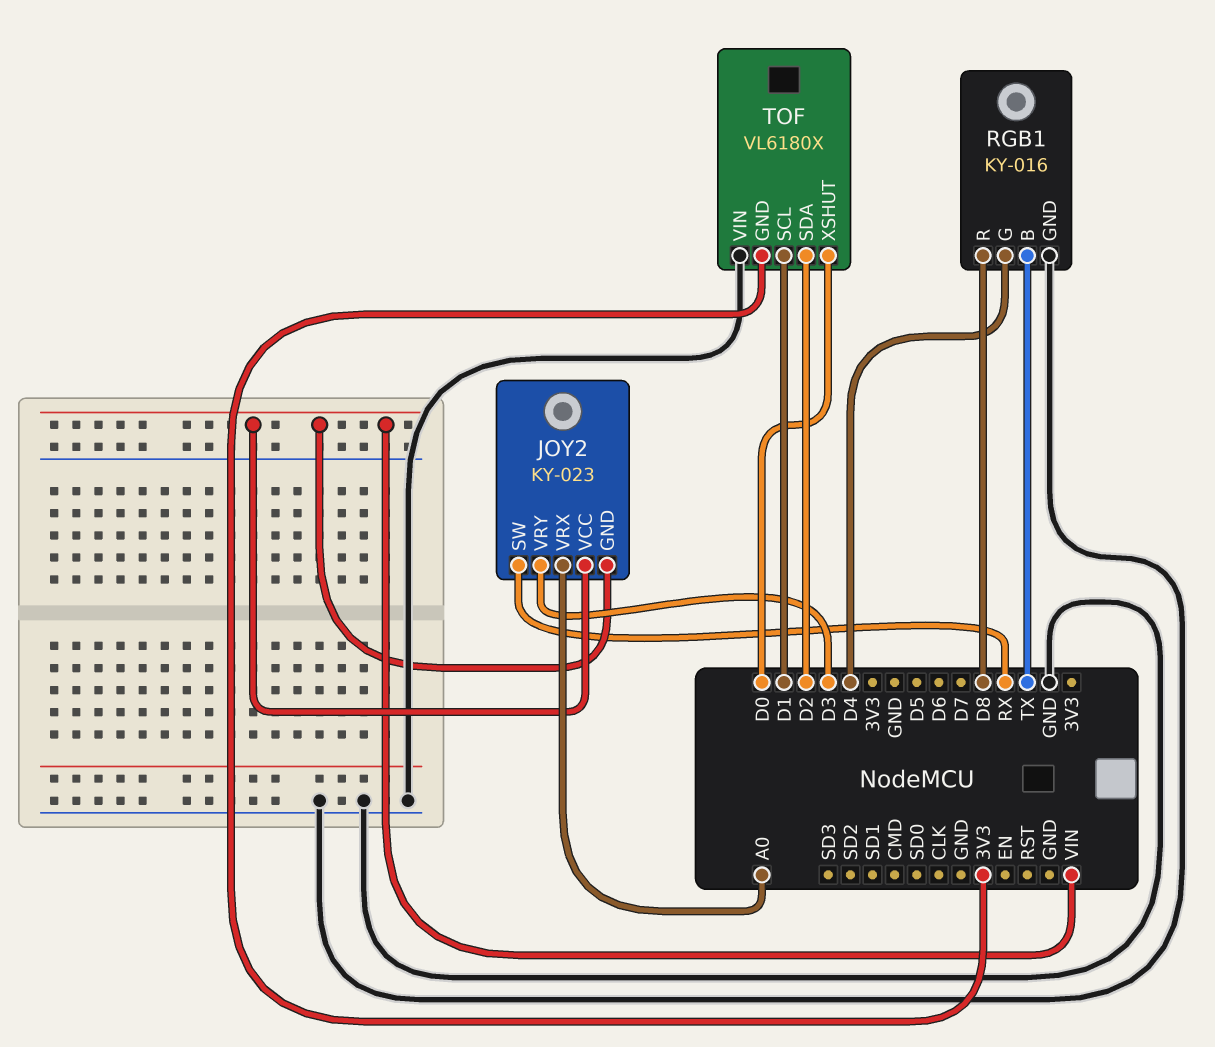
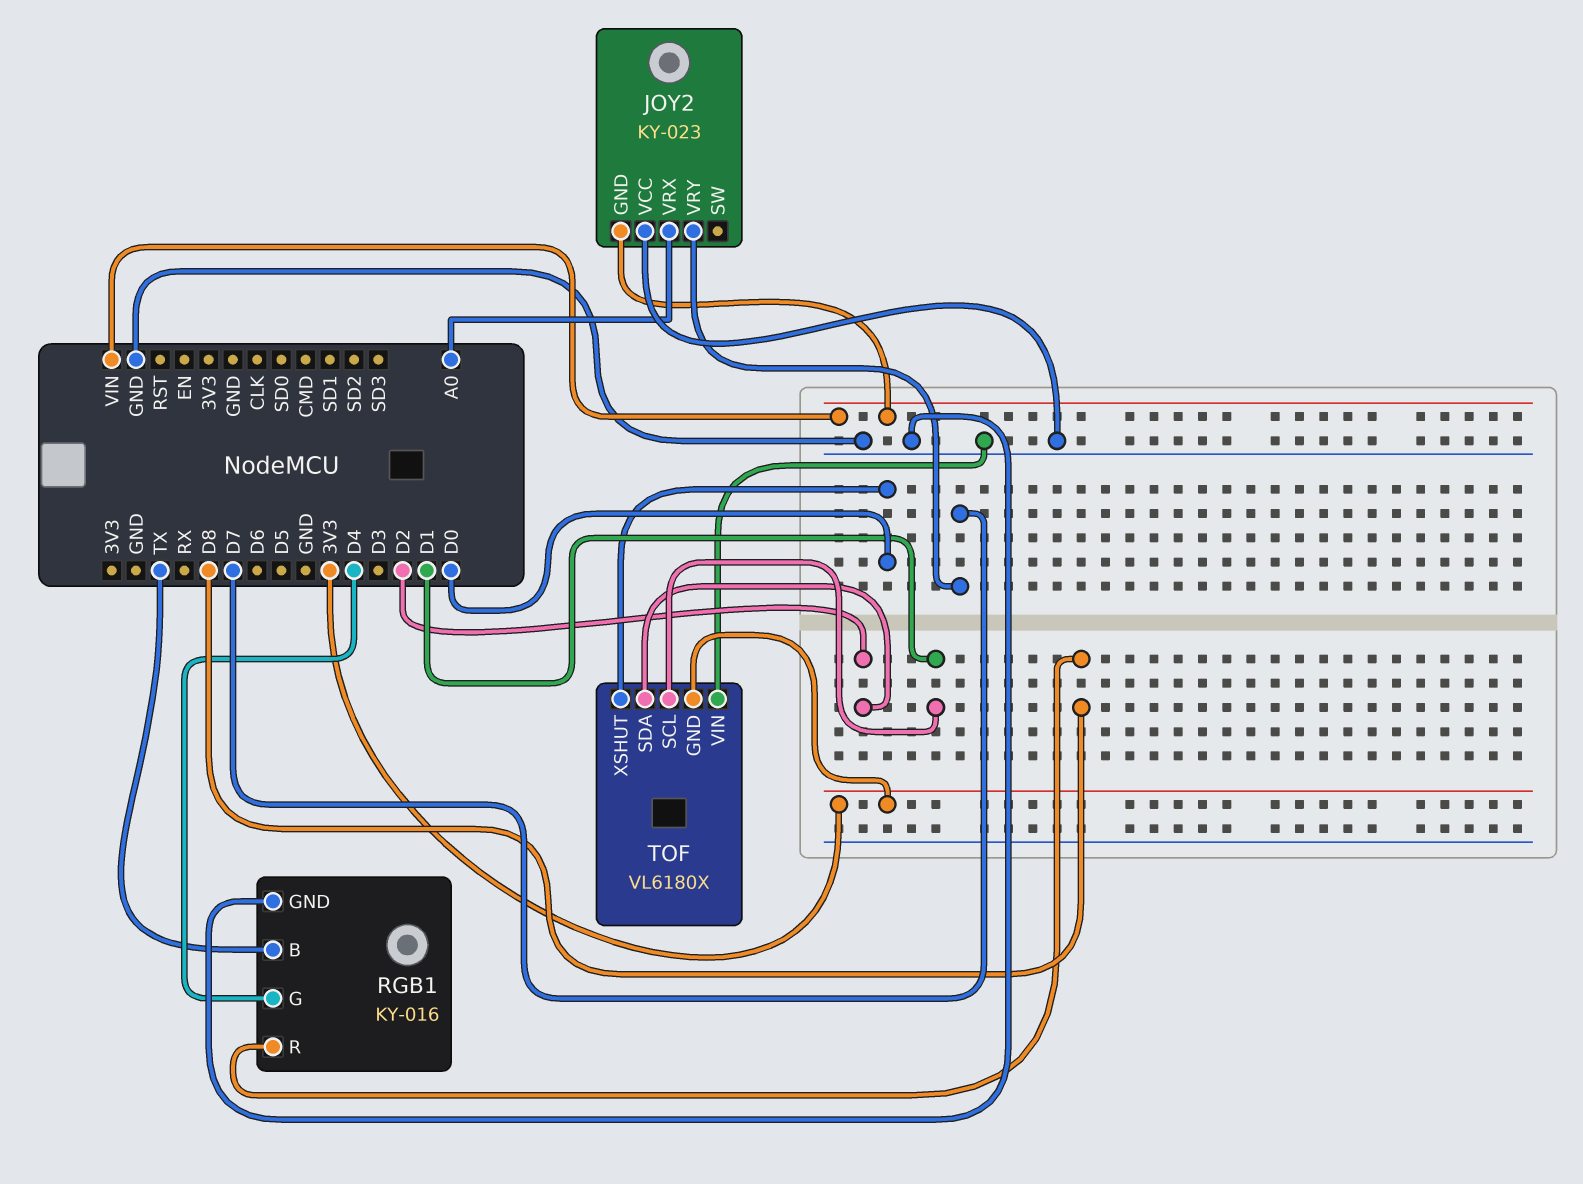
JOY2 pin SW: RX -> none
JOY2 pin VCC: VIN -> GND
JOY2 pin VRY: D3 -> D7

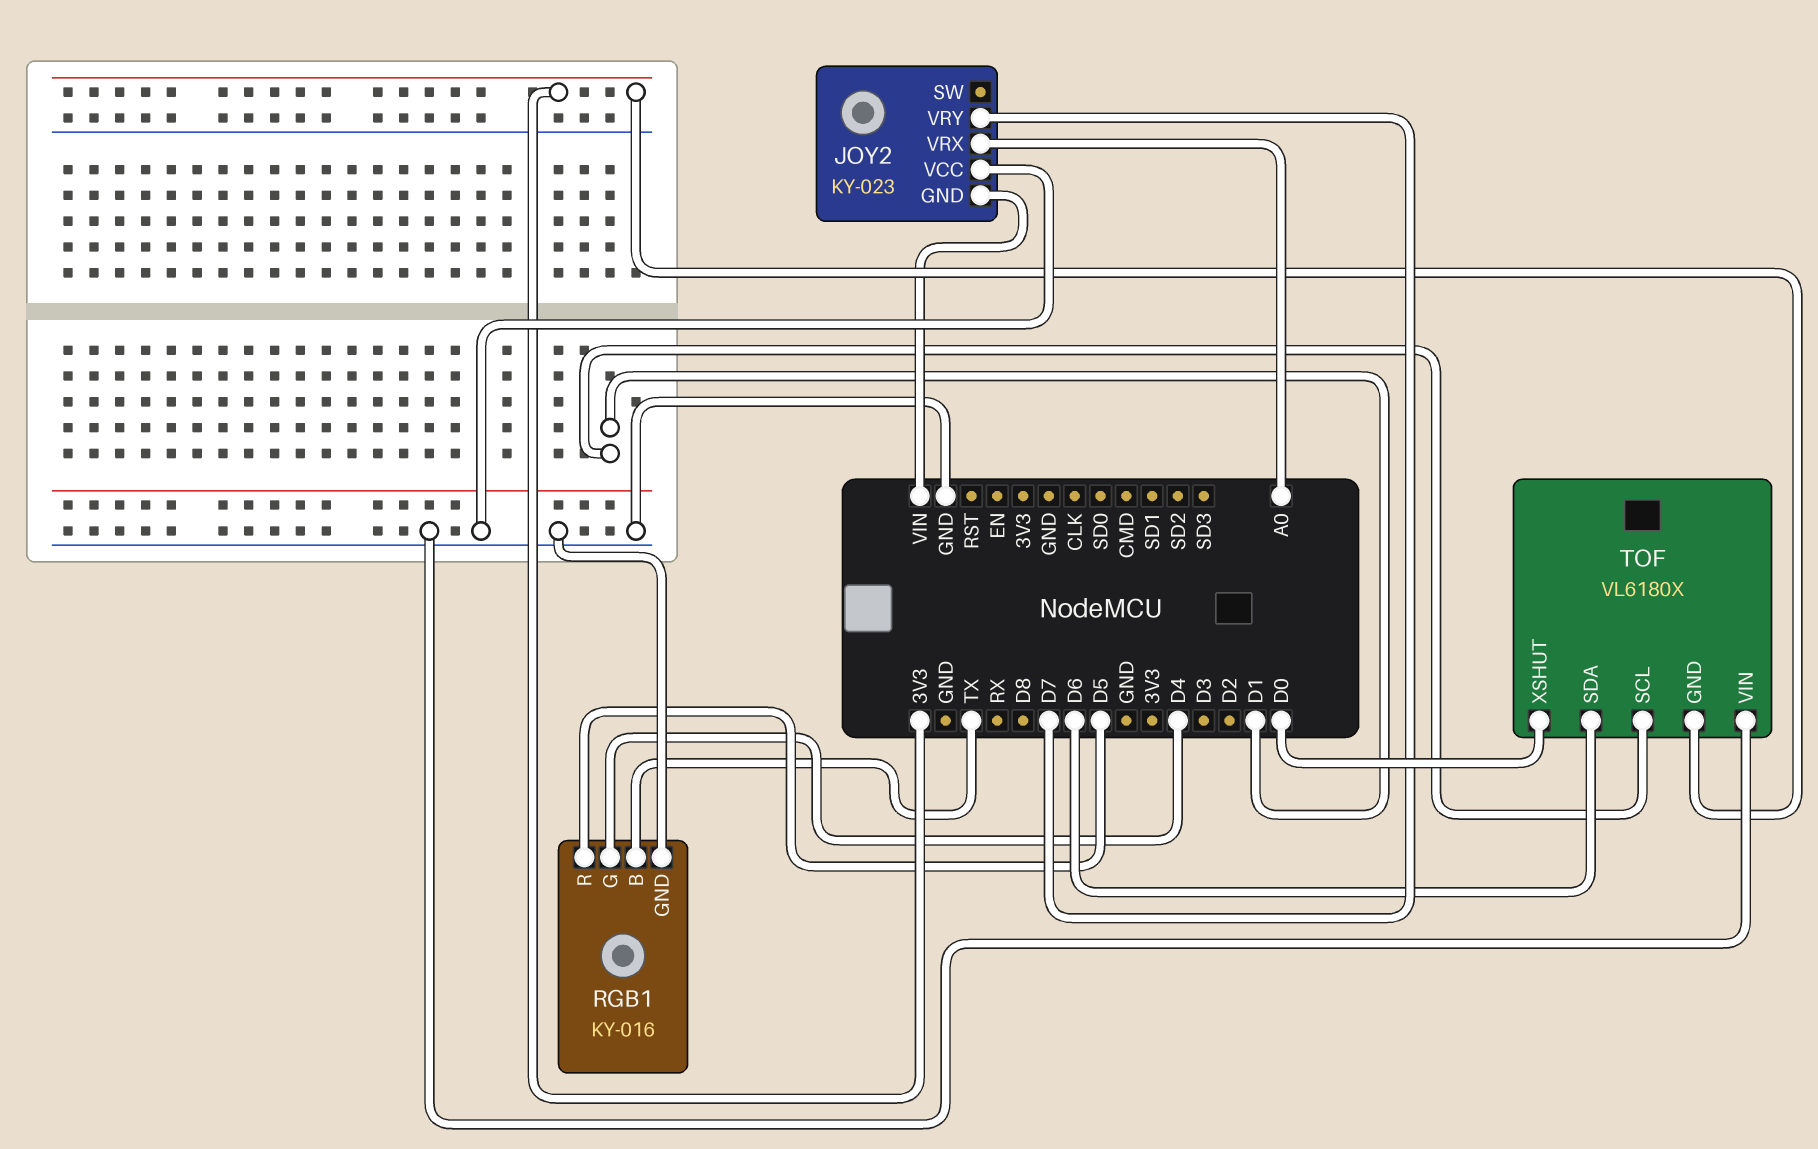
RGB1 pin R: D8 -> D5
TOF pin SDA: D2 -> D6

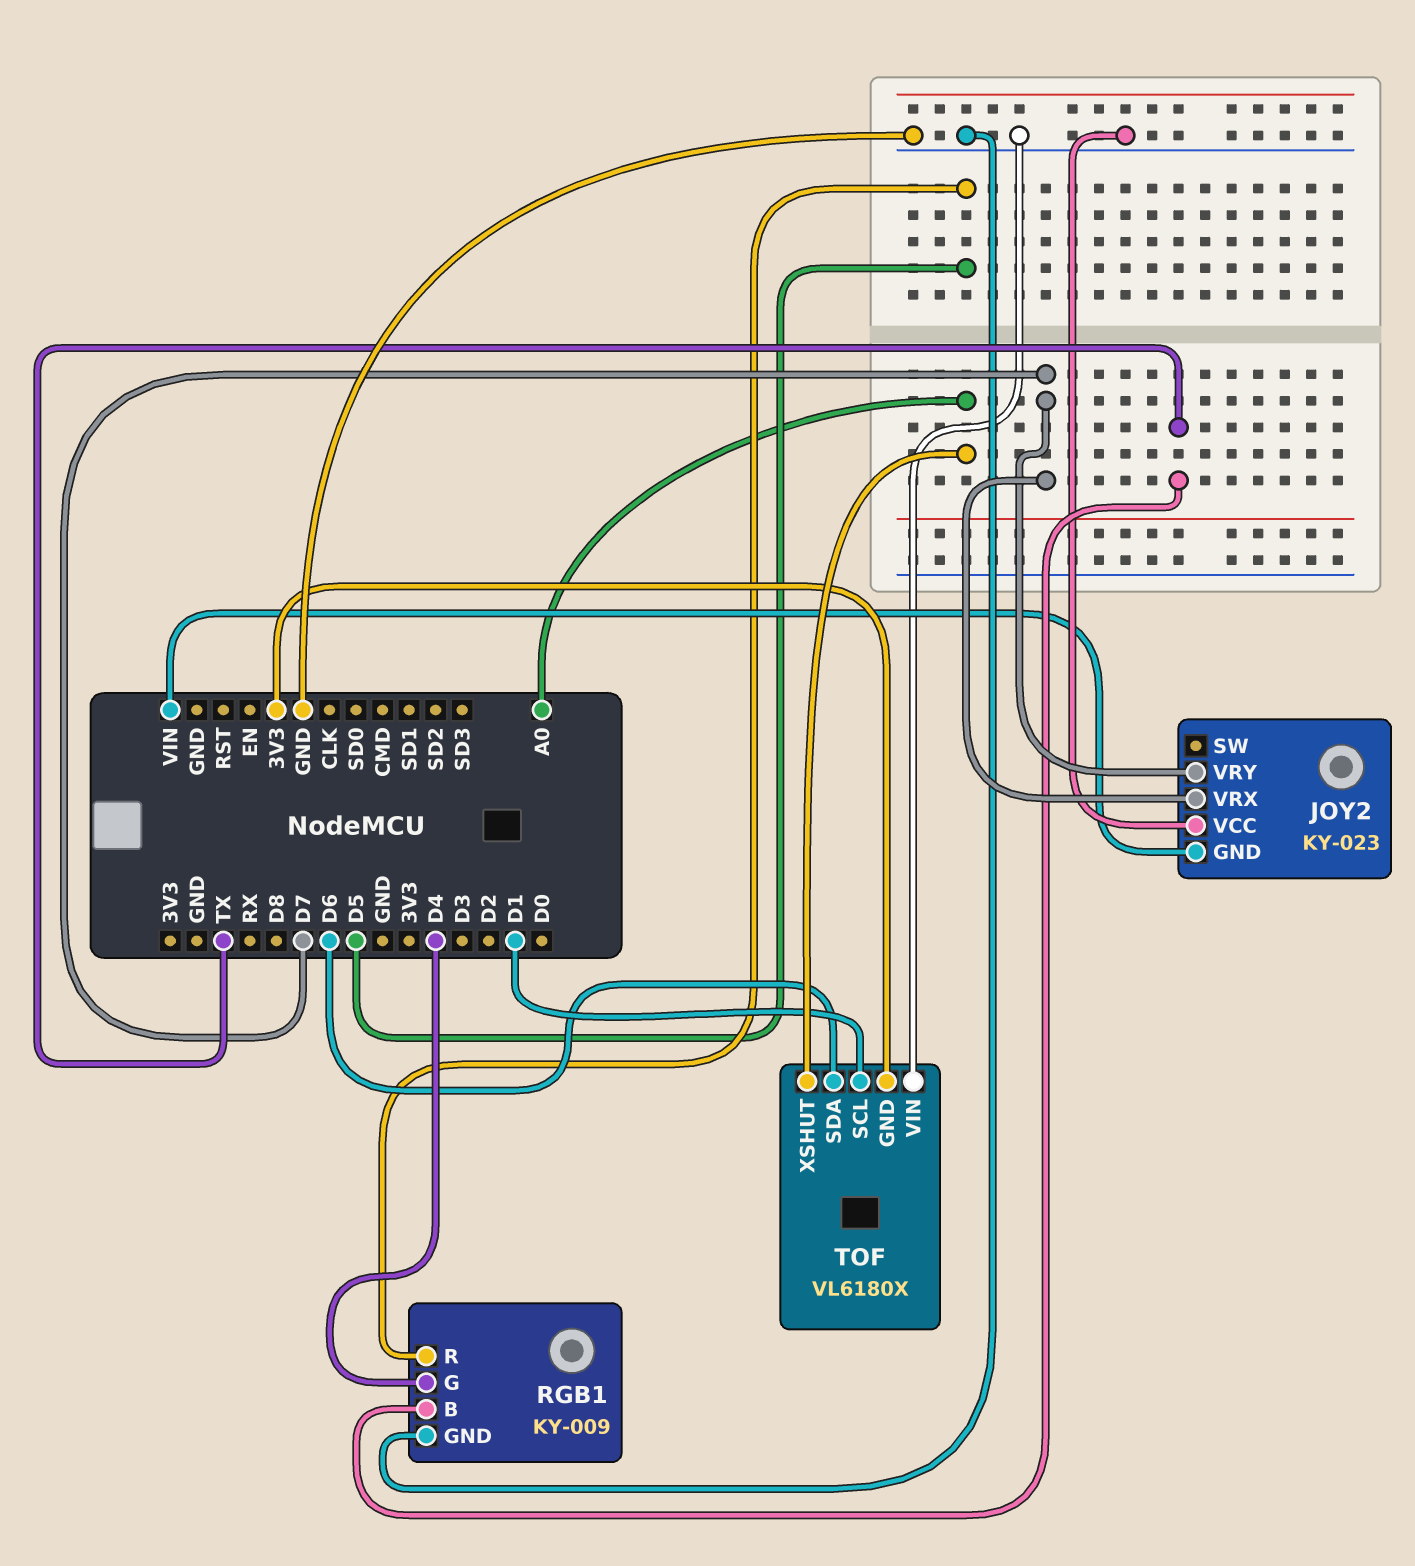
JOY2 pin VRX: A0 -> D7
RGB1: KY-016 -> KY-009
TOF pin XSHUT: D0 -> A0

